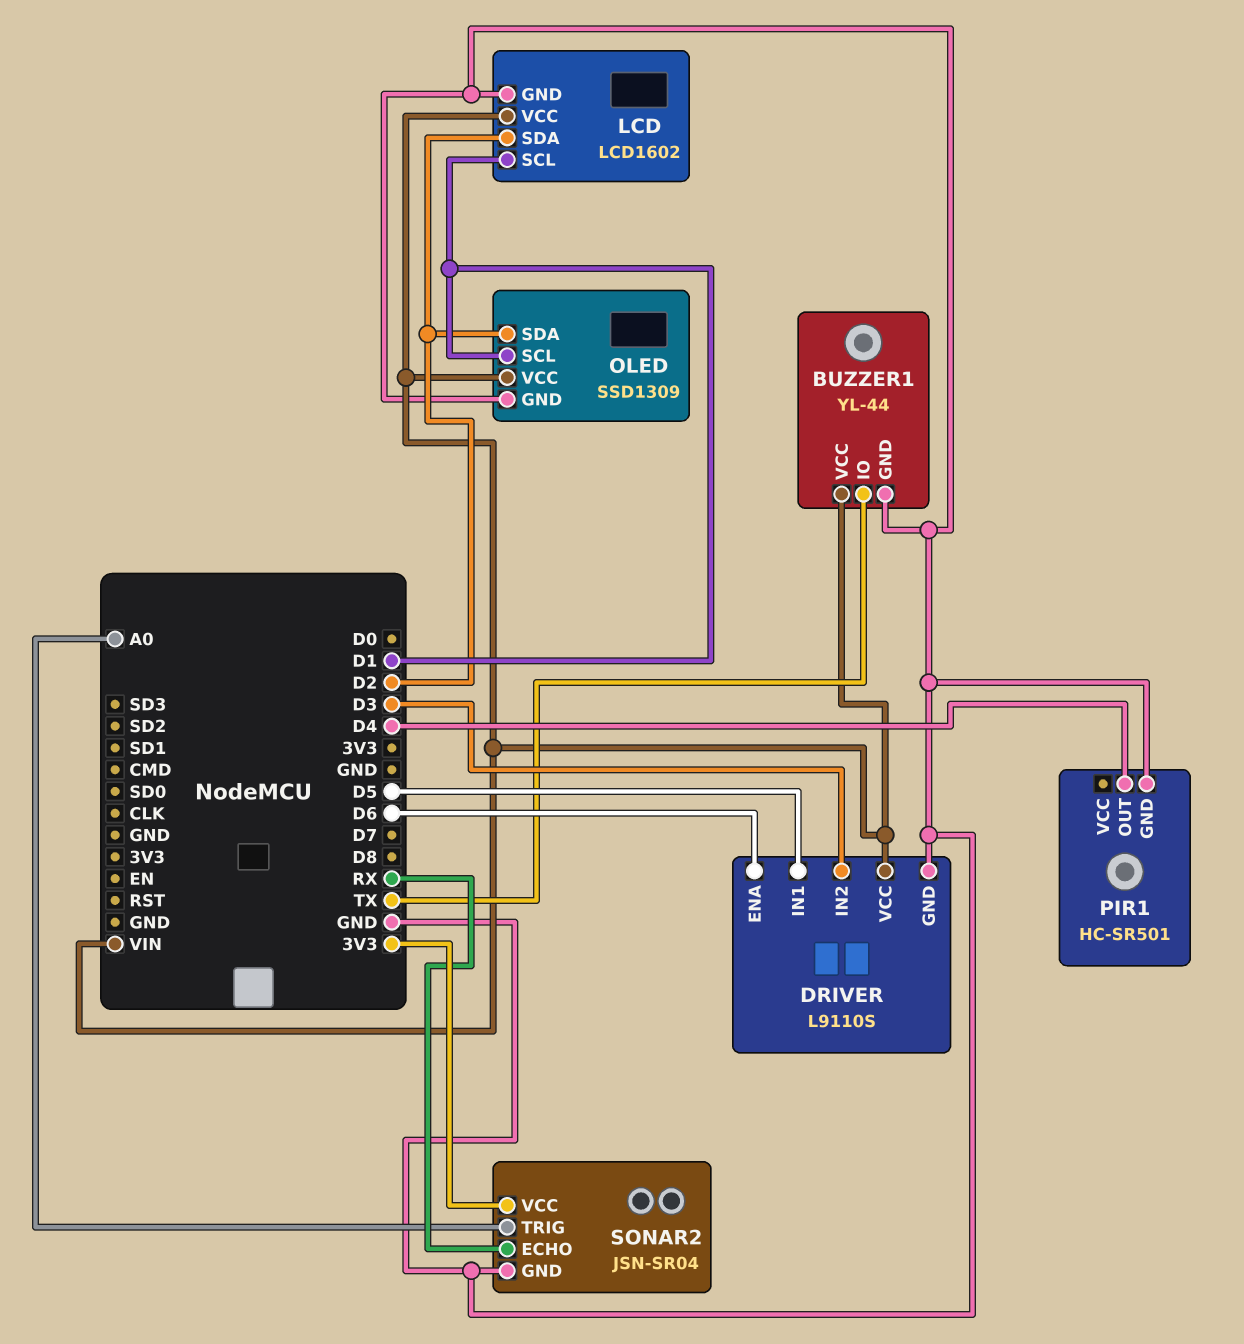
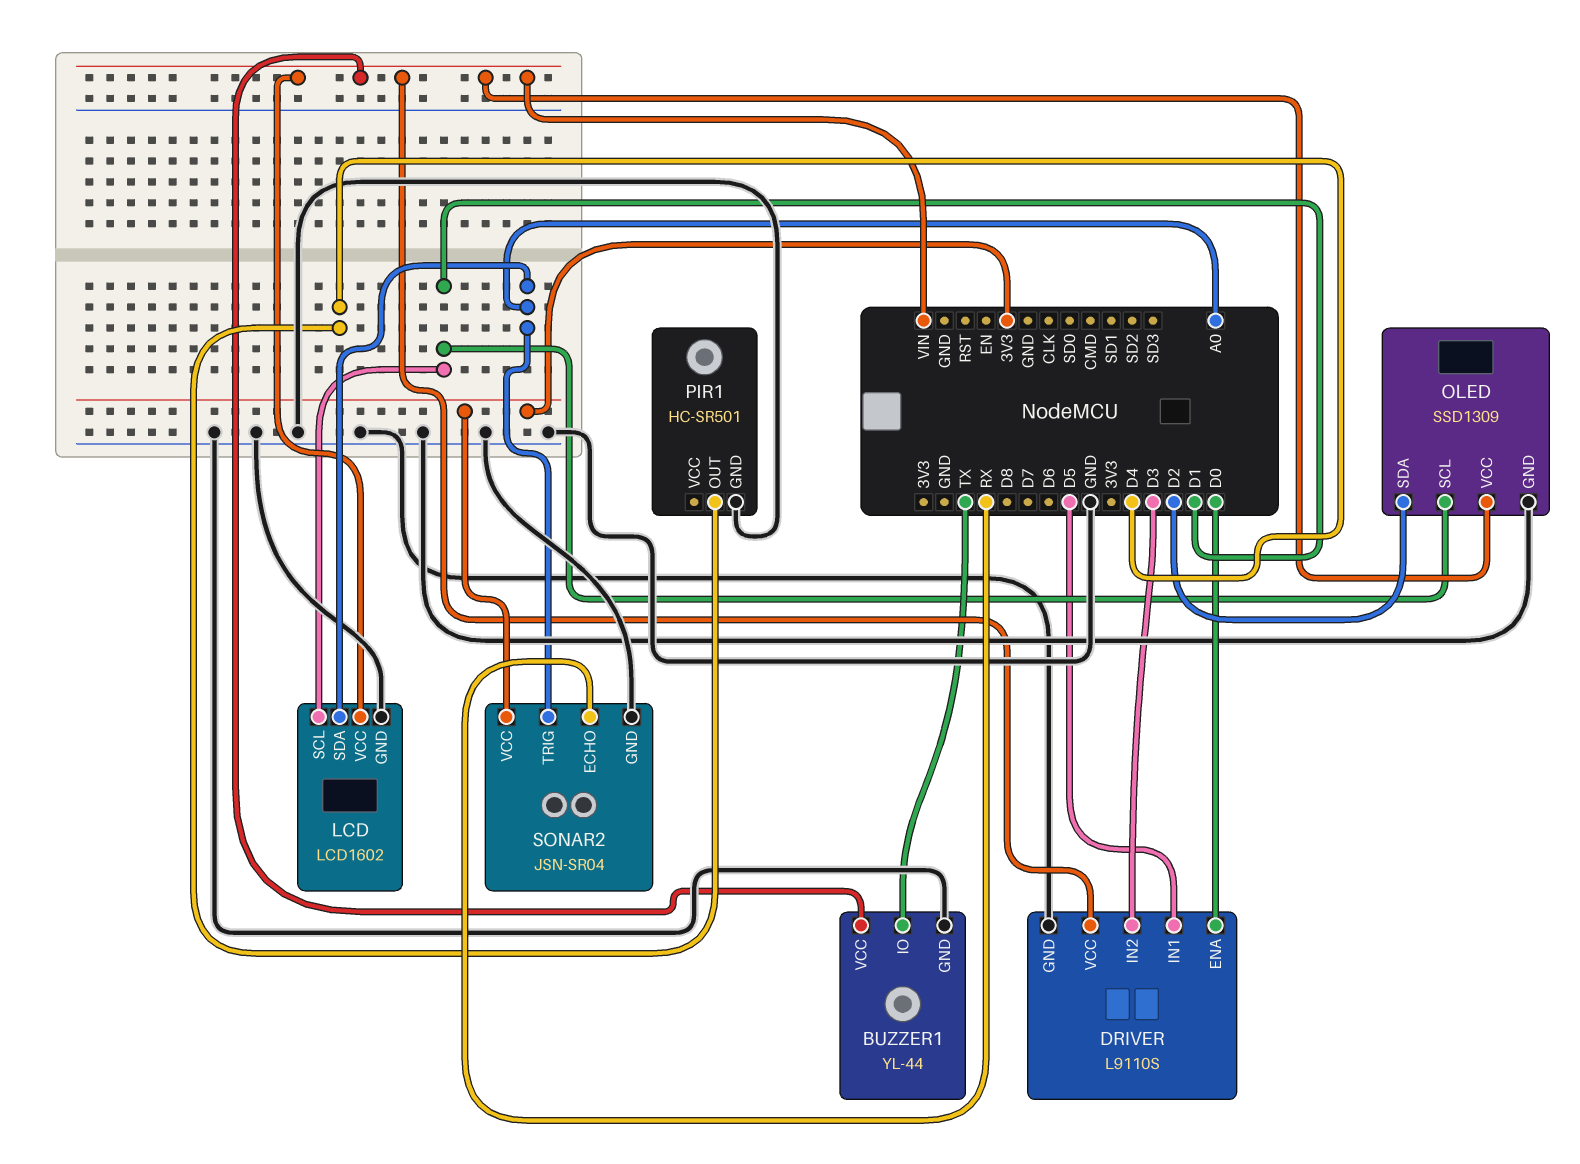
DRIVER pin ENA: D6 -> D0
LCD pin SDA: D2 -> A0

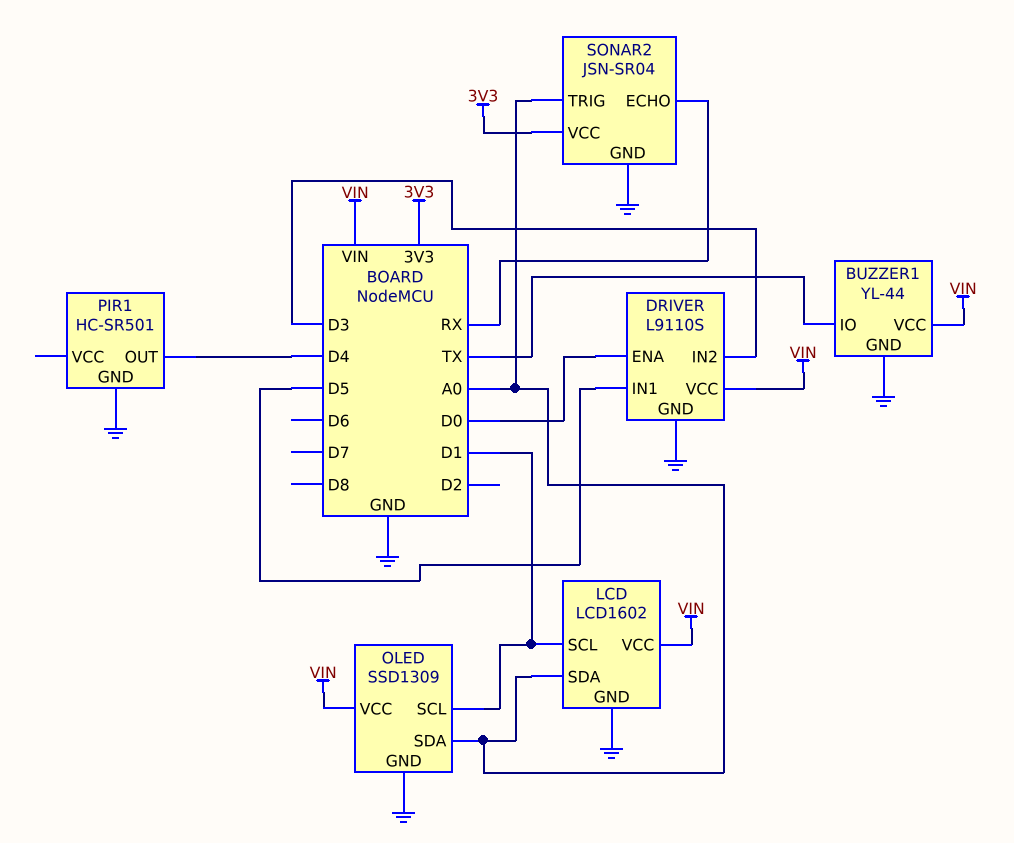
OLED pin SDA: D2 -> A0

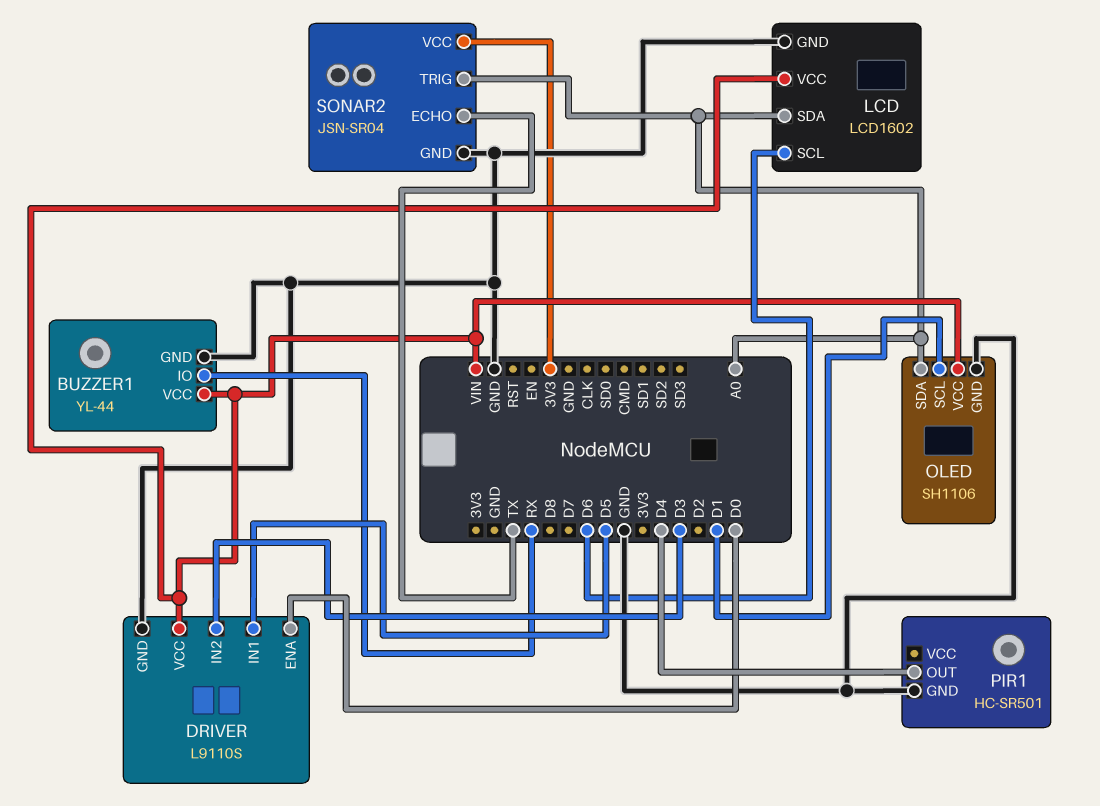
BUZZER1 pin IO: TX -> RX
LCD pin SCL: D1 -> D6
OLED: SSD1309 -> SH1106
SONAR2 pin ECHO: RX -> TX

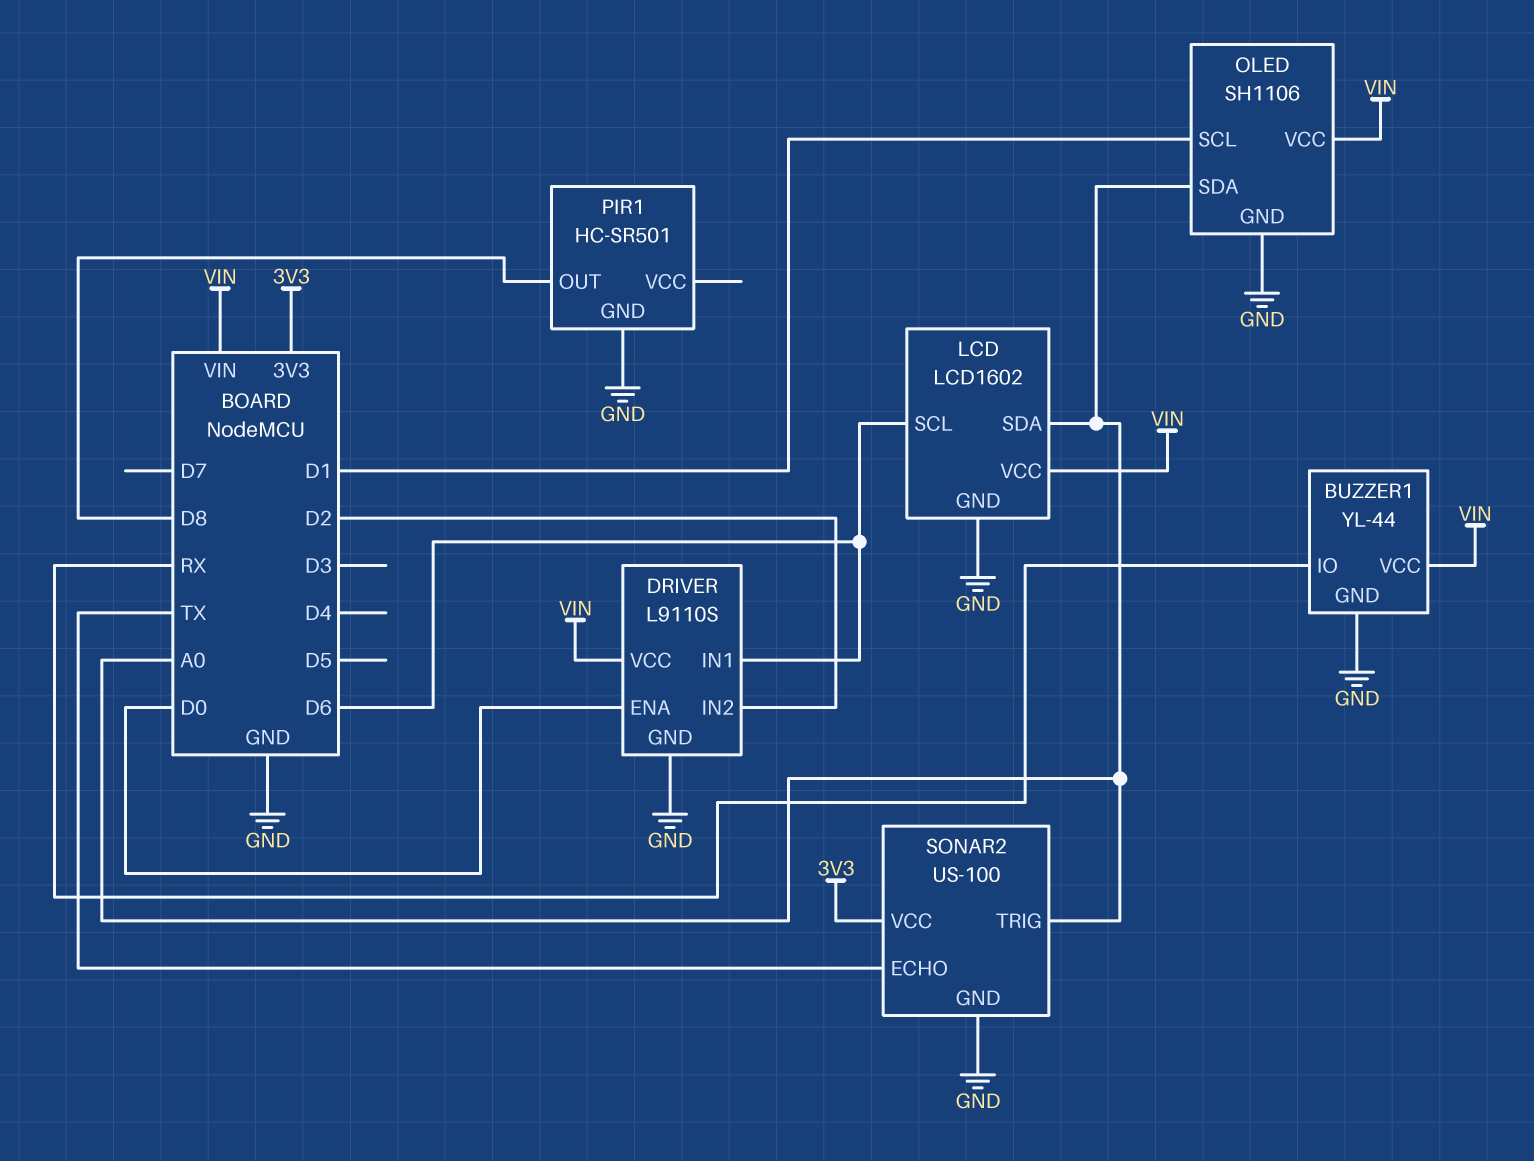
DRIVER pin IN1: D5 -> D6
DRIVER pin IN2: D3 -> D2
PIR1 pin OUT: D4 -> D8
SONAR2: JSN-SR04 -> US-100

